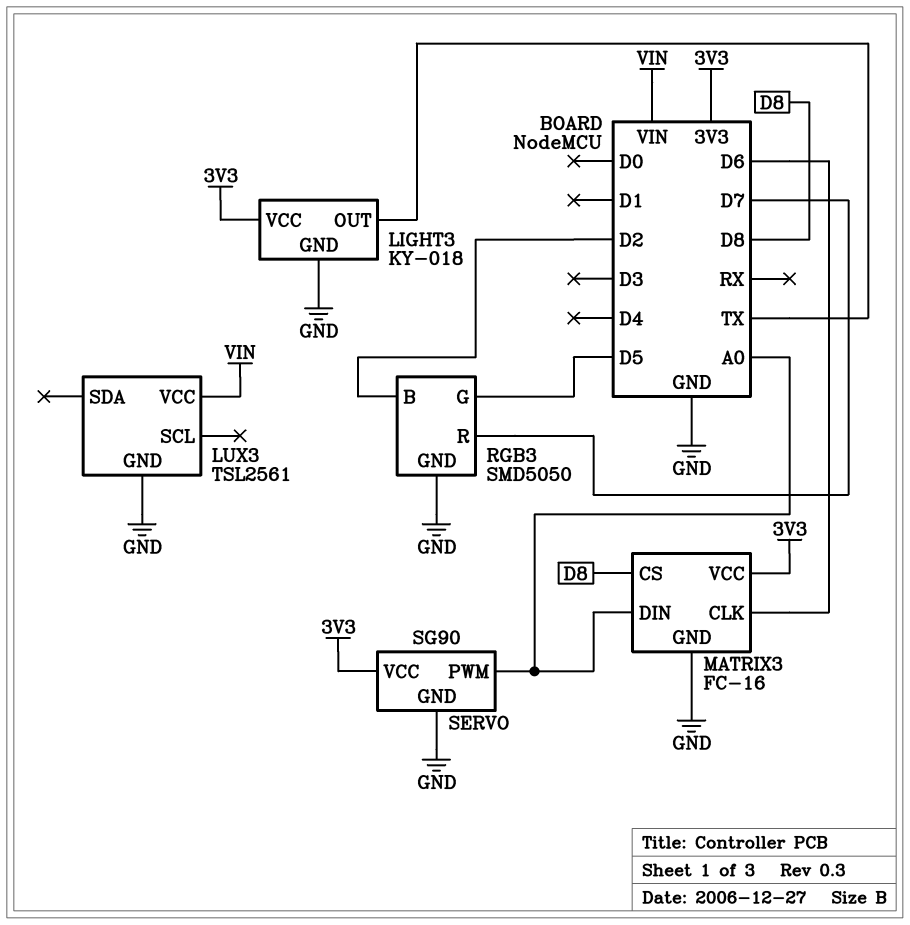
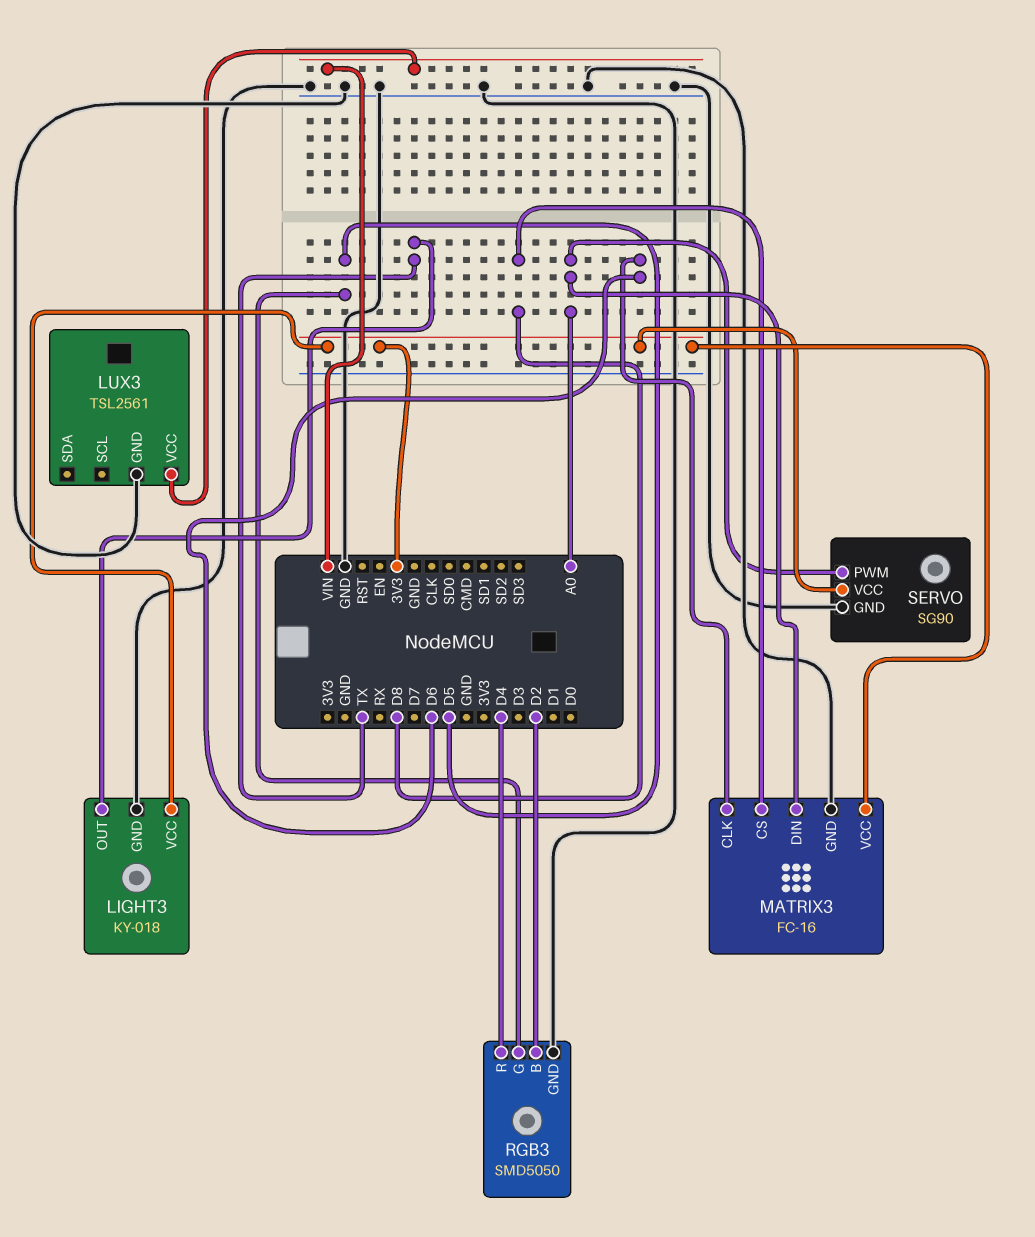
RGB3 pin R: D7 -> D4

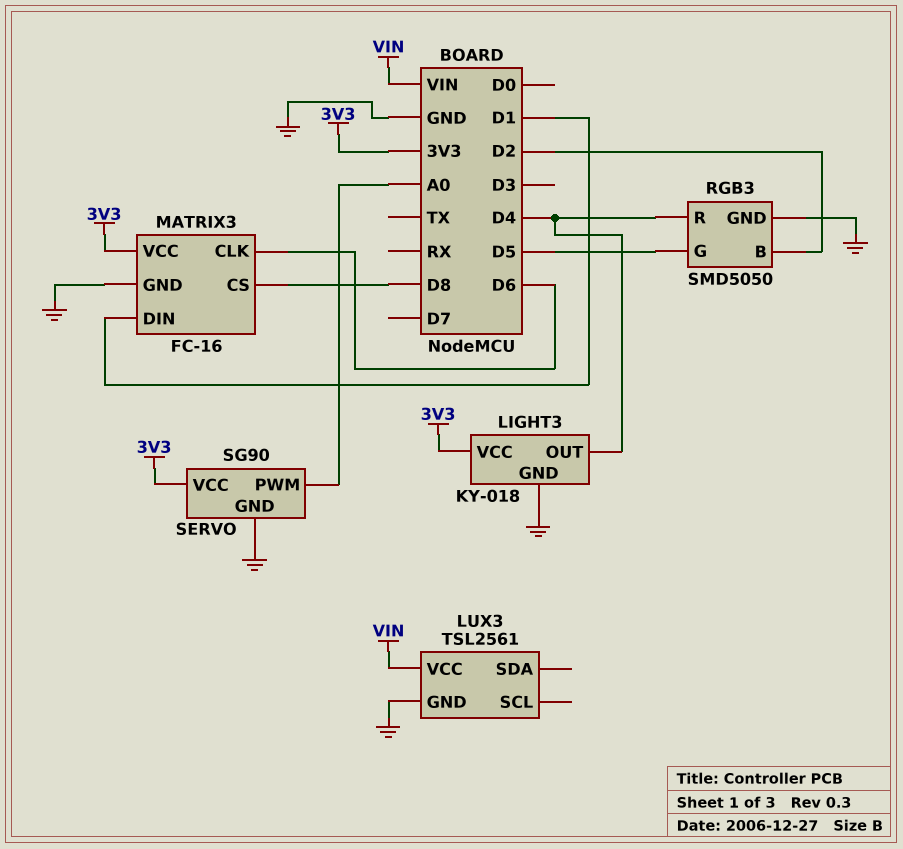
LIGHT3 pin OUT: TX -> D4
MATRIX3 pin DIN: A0 -> D1

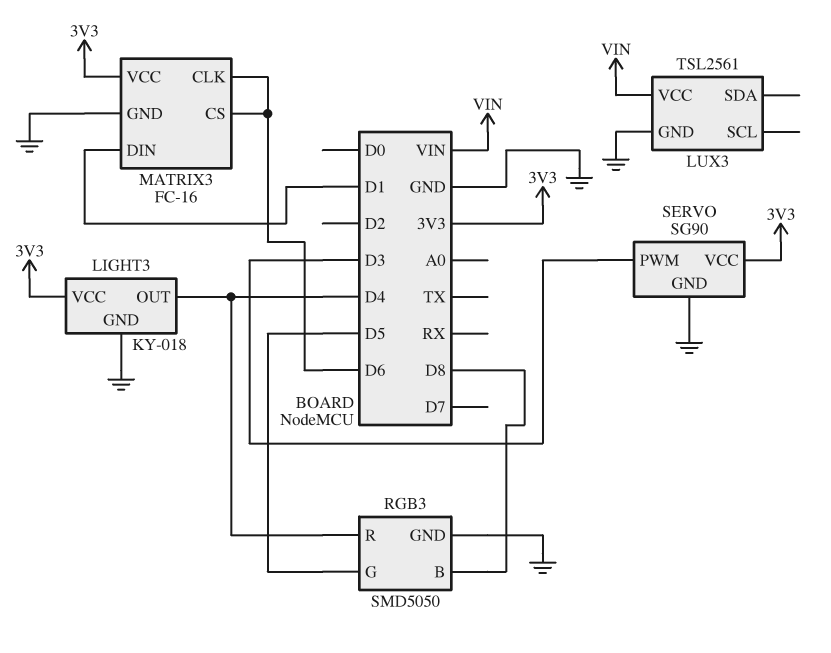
MATRIX3 pin CS: D8 -> D6
RGB3 pin B: D2 -> D8
SERVO pin PWM: A0 -> D3

